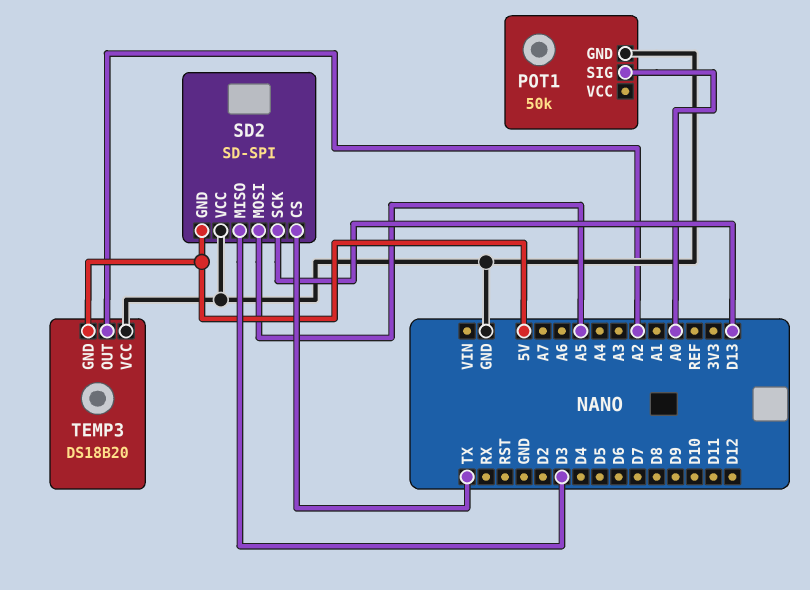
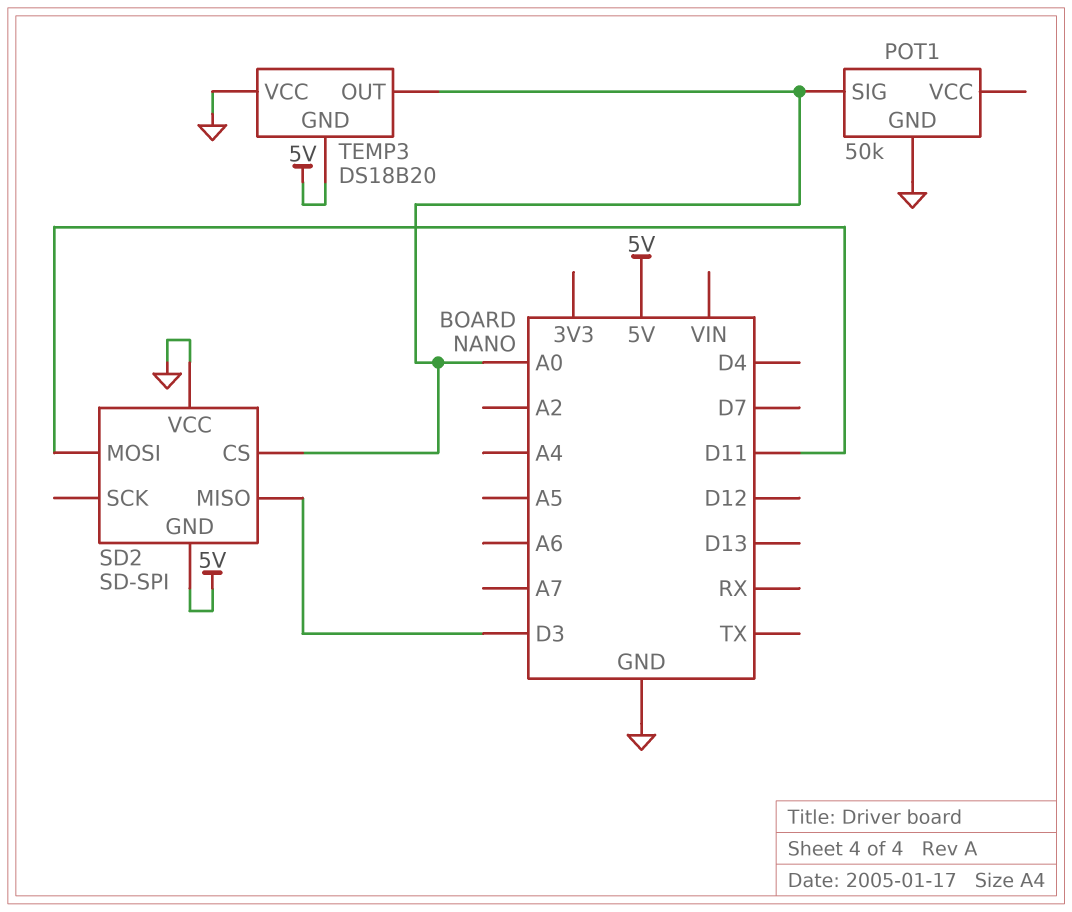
SD2 pin CS: TX -> A0
SD2 pin MOSI: A5 -> D11
SD2 pin SCK: D13 -> none
TEMP3 pin OUT: A2 -> A0

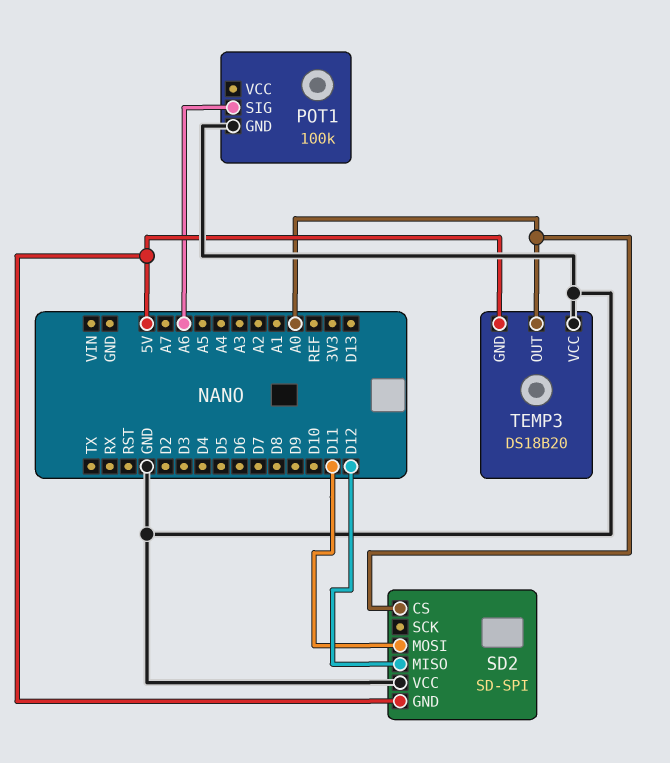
POT1: 50k -> 100k
POT1 pin SIG: A0 -> A6
SD2 pin MISO: D3 -> D12

